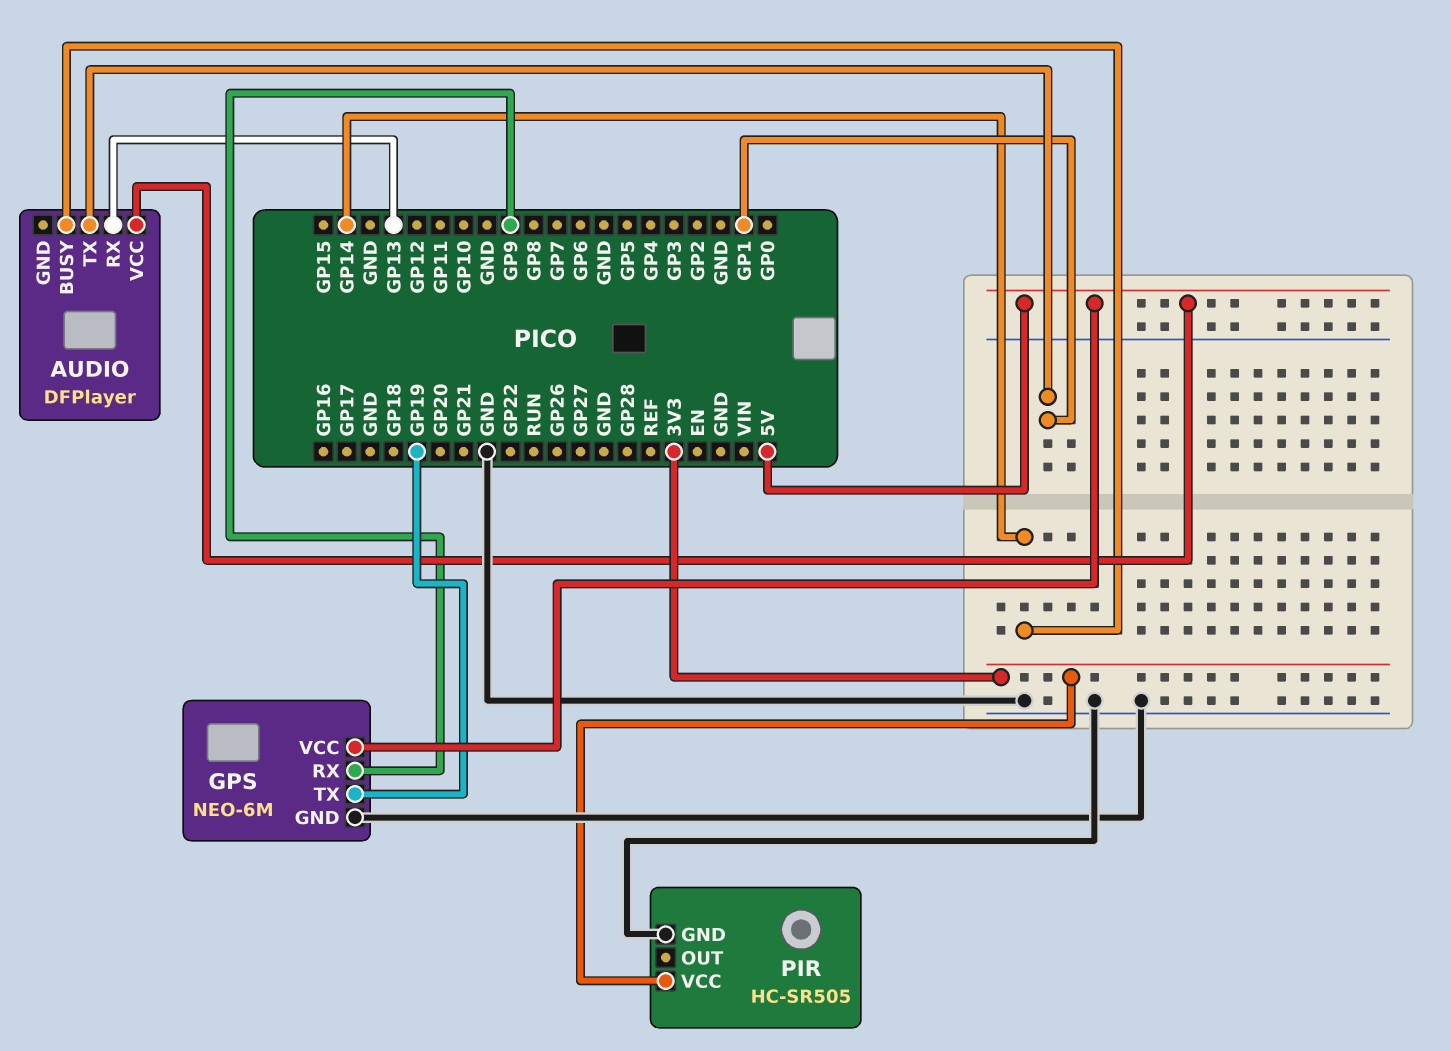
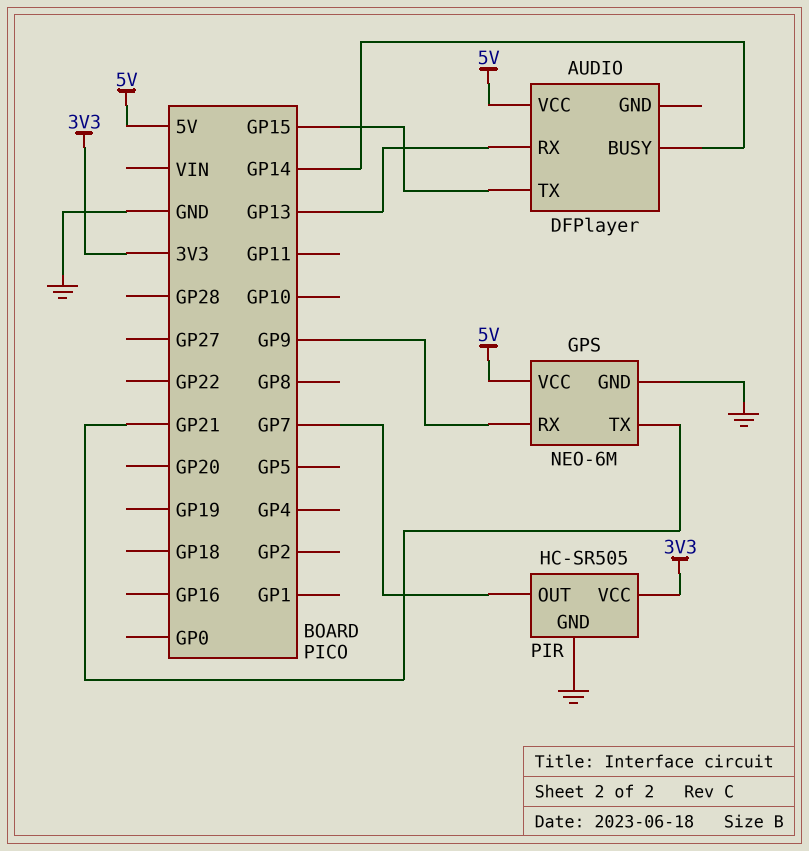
AUDIO pin TX: GP1 -> GP15
GPS pin TX: GP19 -> GP21
PIR pin OUT: none -> GP7

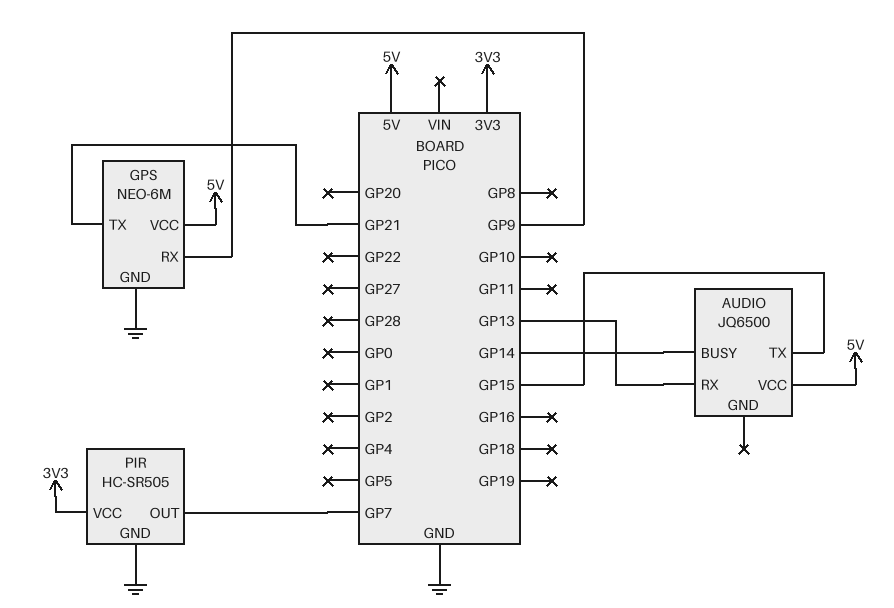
AUDIO: DFPlayer -> JQ6500

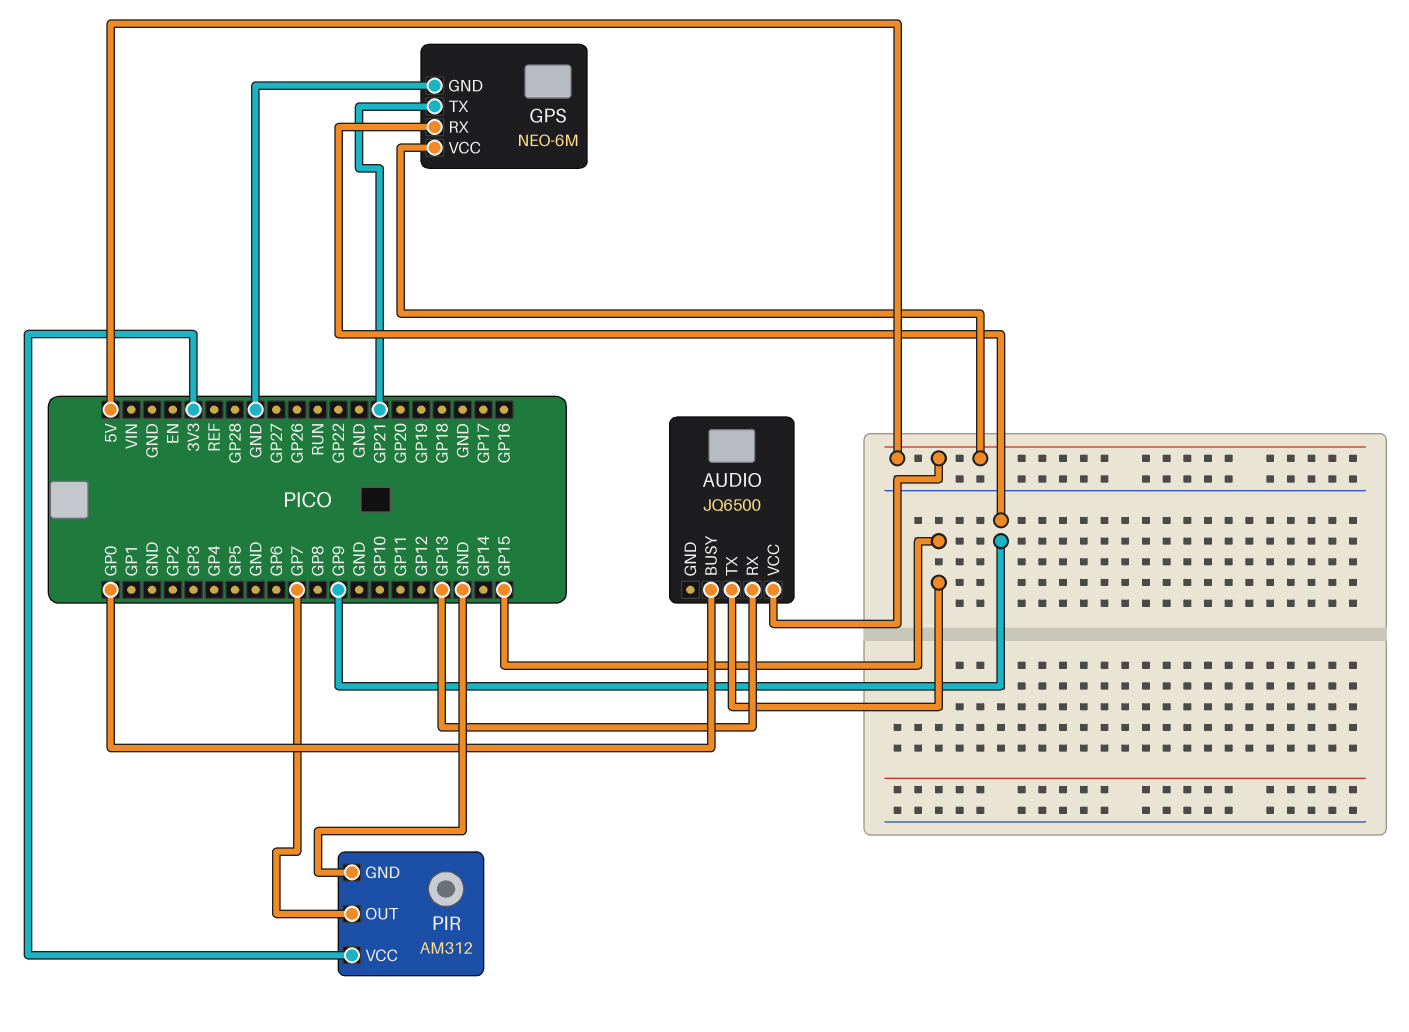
AUDIO pin BUSY: GP14 -> GP0
PIR: HC-SR505 -> AM312

